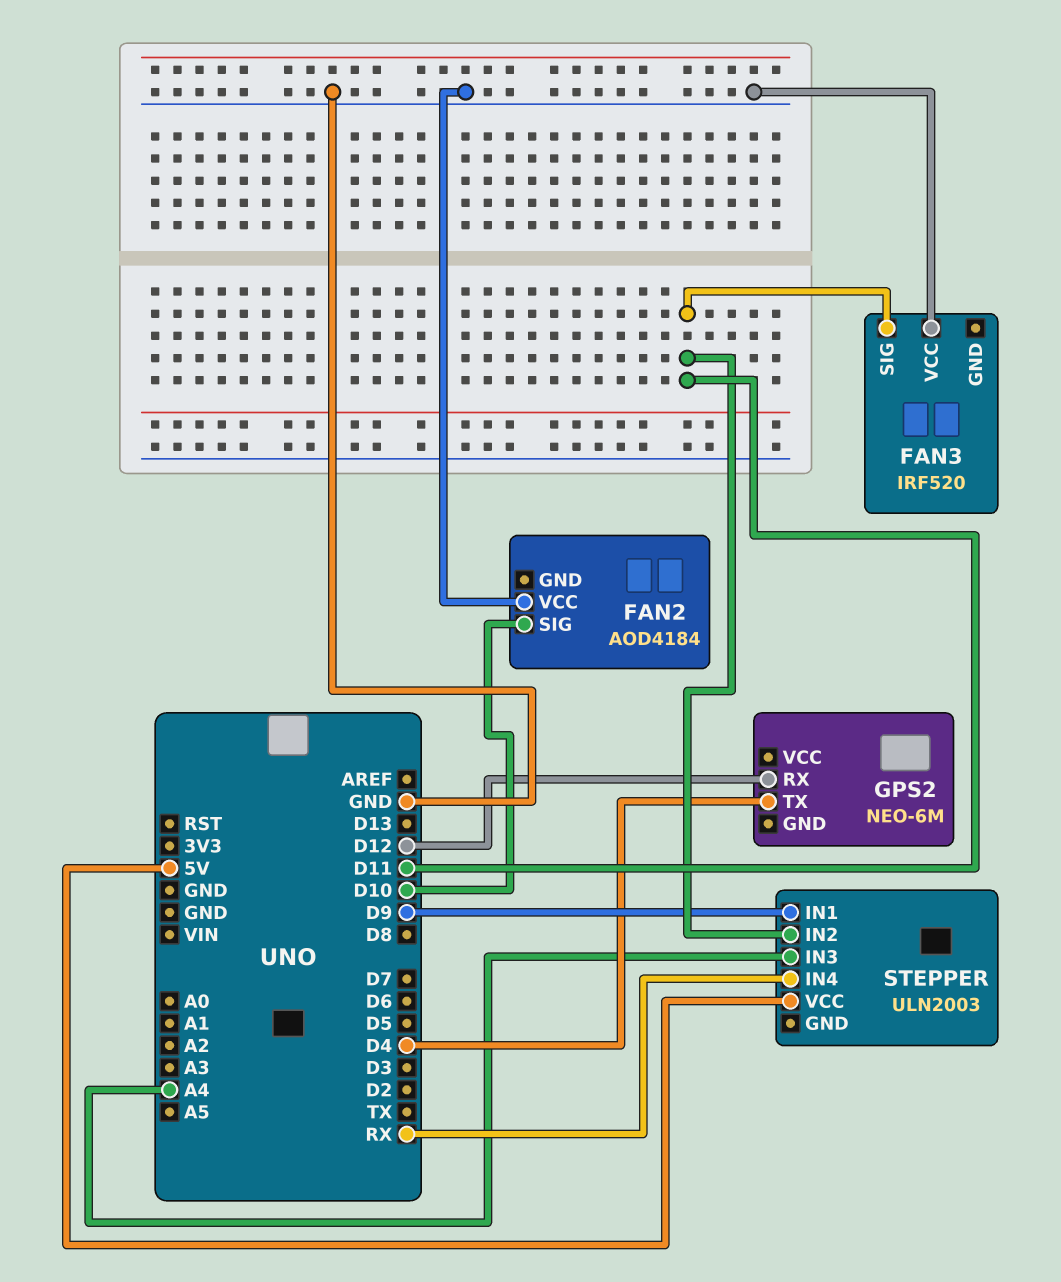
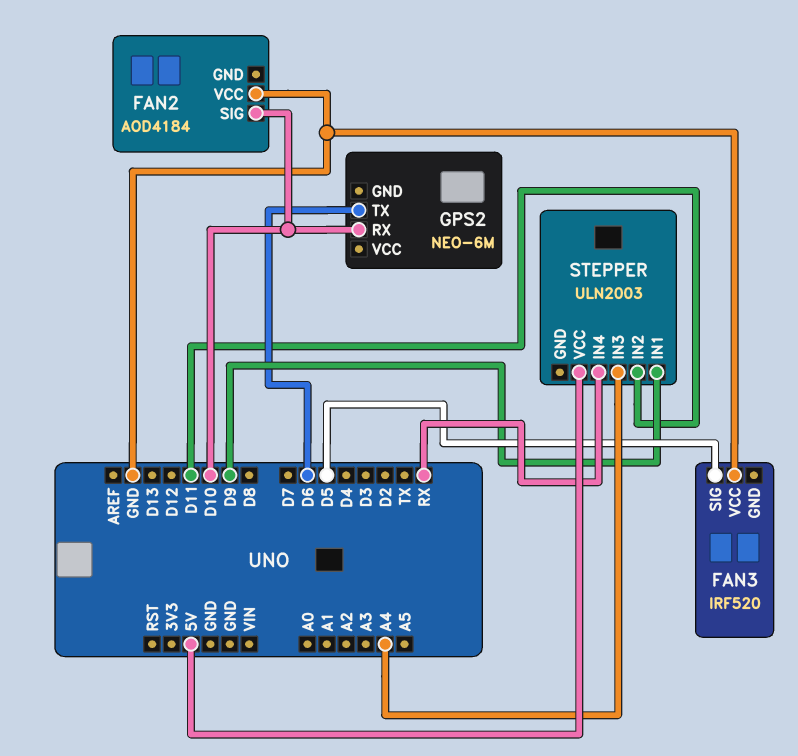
FAN3 pin SIG: D11 -> D5
GPS2 pin RX: D12 -> D10
GPS2 pin TX: D4 -> D6

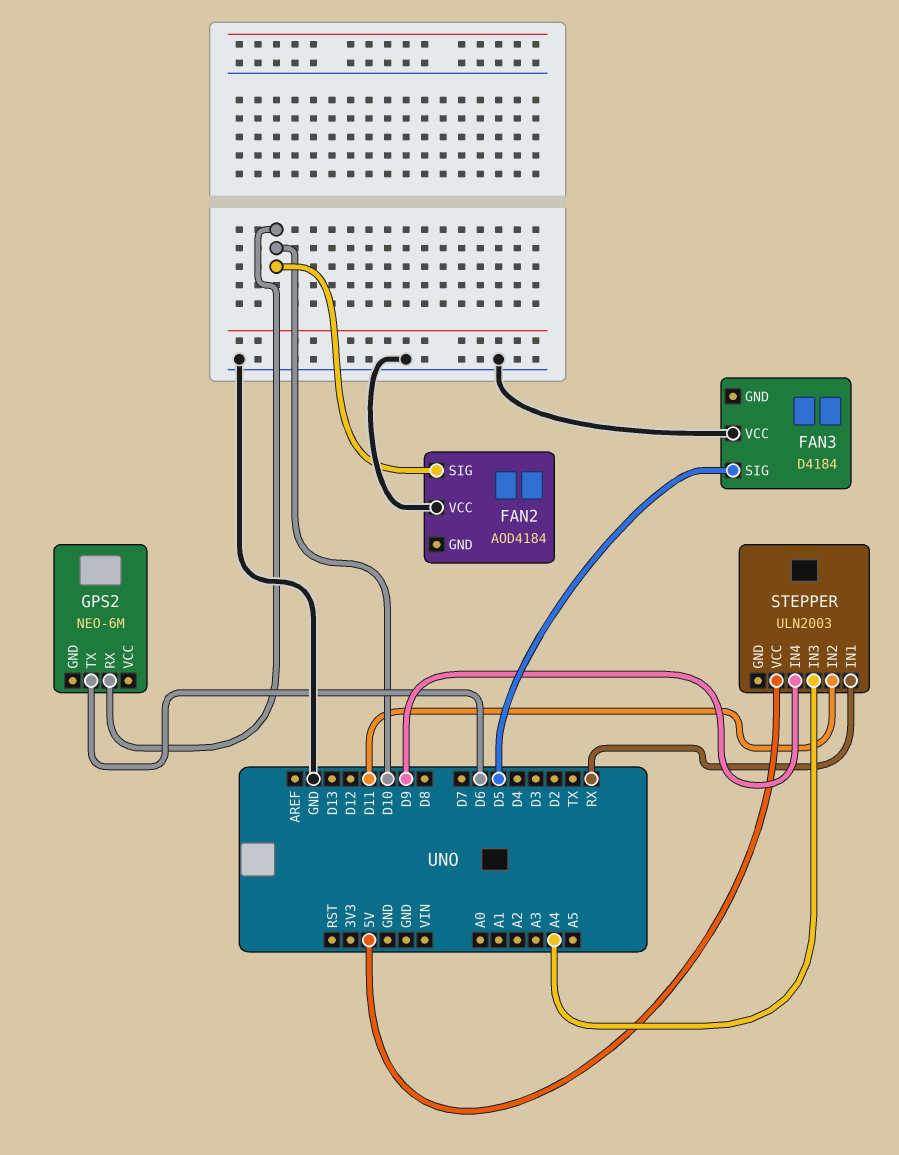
FAN3: IRF520 -> D4184
STEPPER pin IN1: D9 -> RX
STEPPER pin IN4: RX -> D9

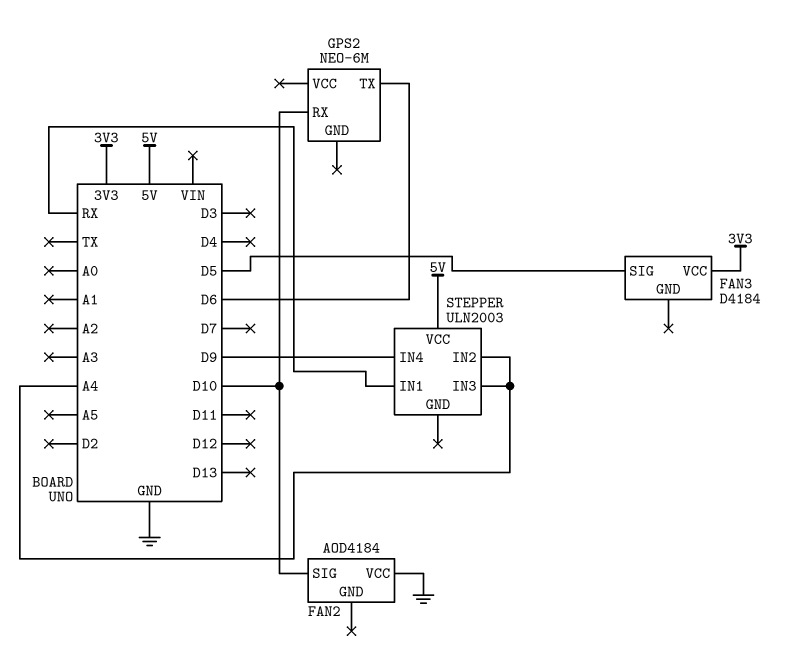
FAN3 pin VCC: GND -> 3V3
STEPPER pin IN2: D11 -> A4

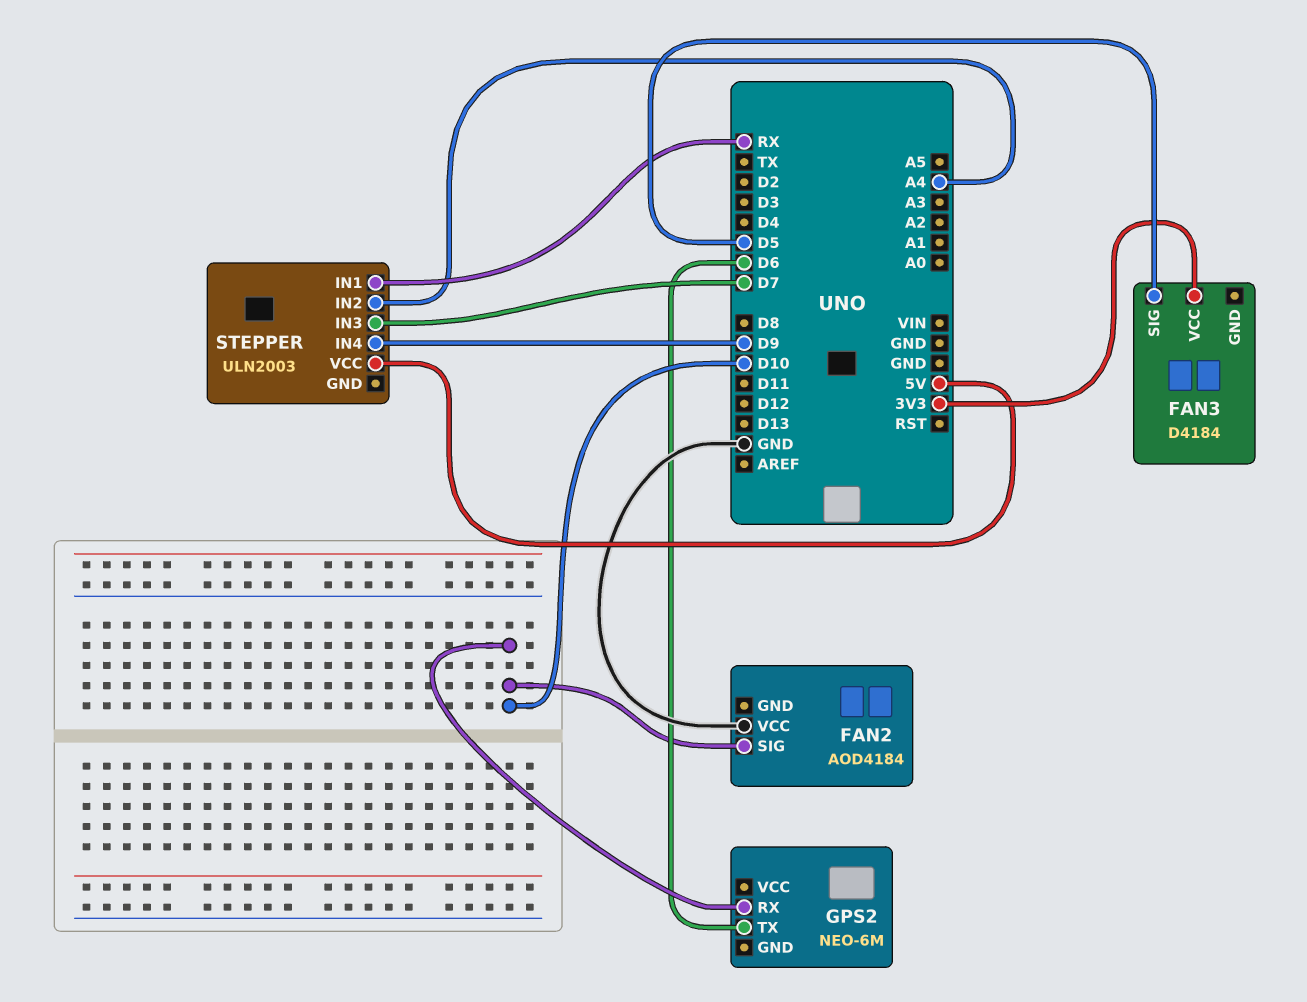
STEPPER pin IN3: A4 -> D7

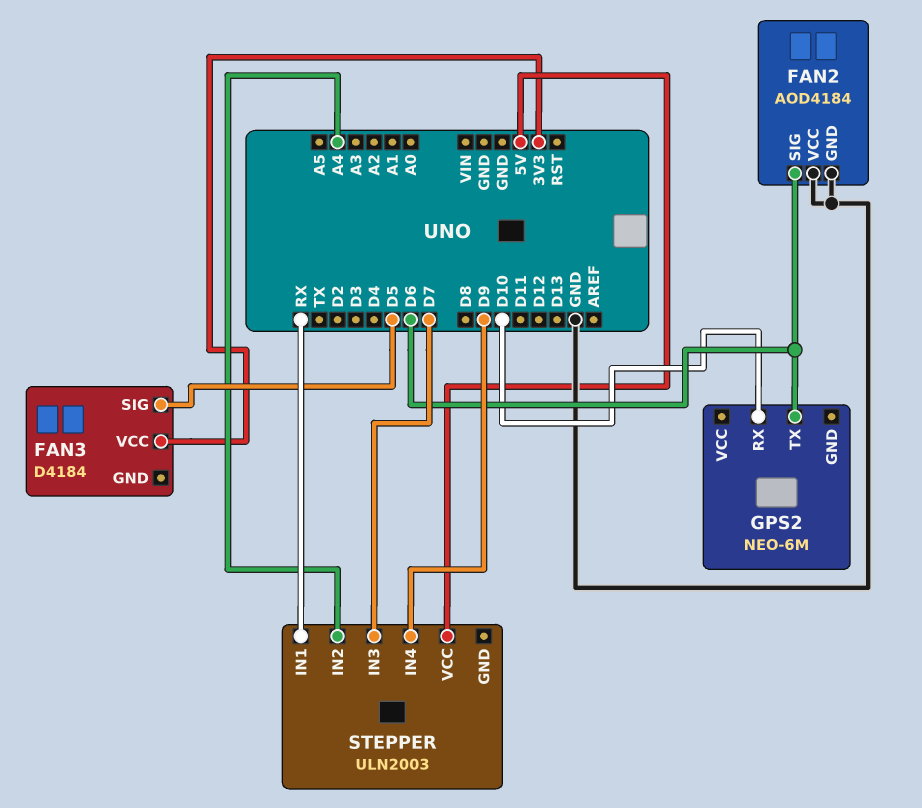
FAN2 pin GND: none -> GND
FAN2 pin SIG: D10 -> D6

